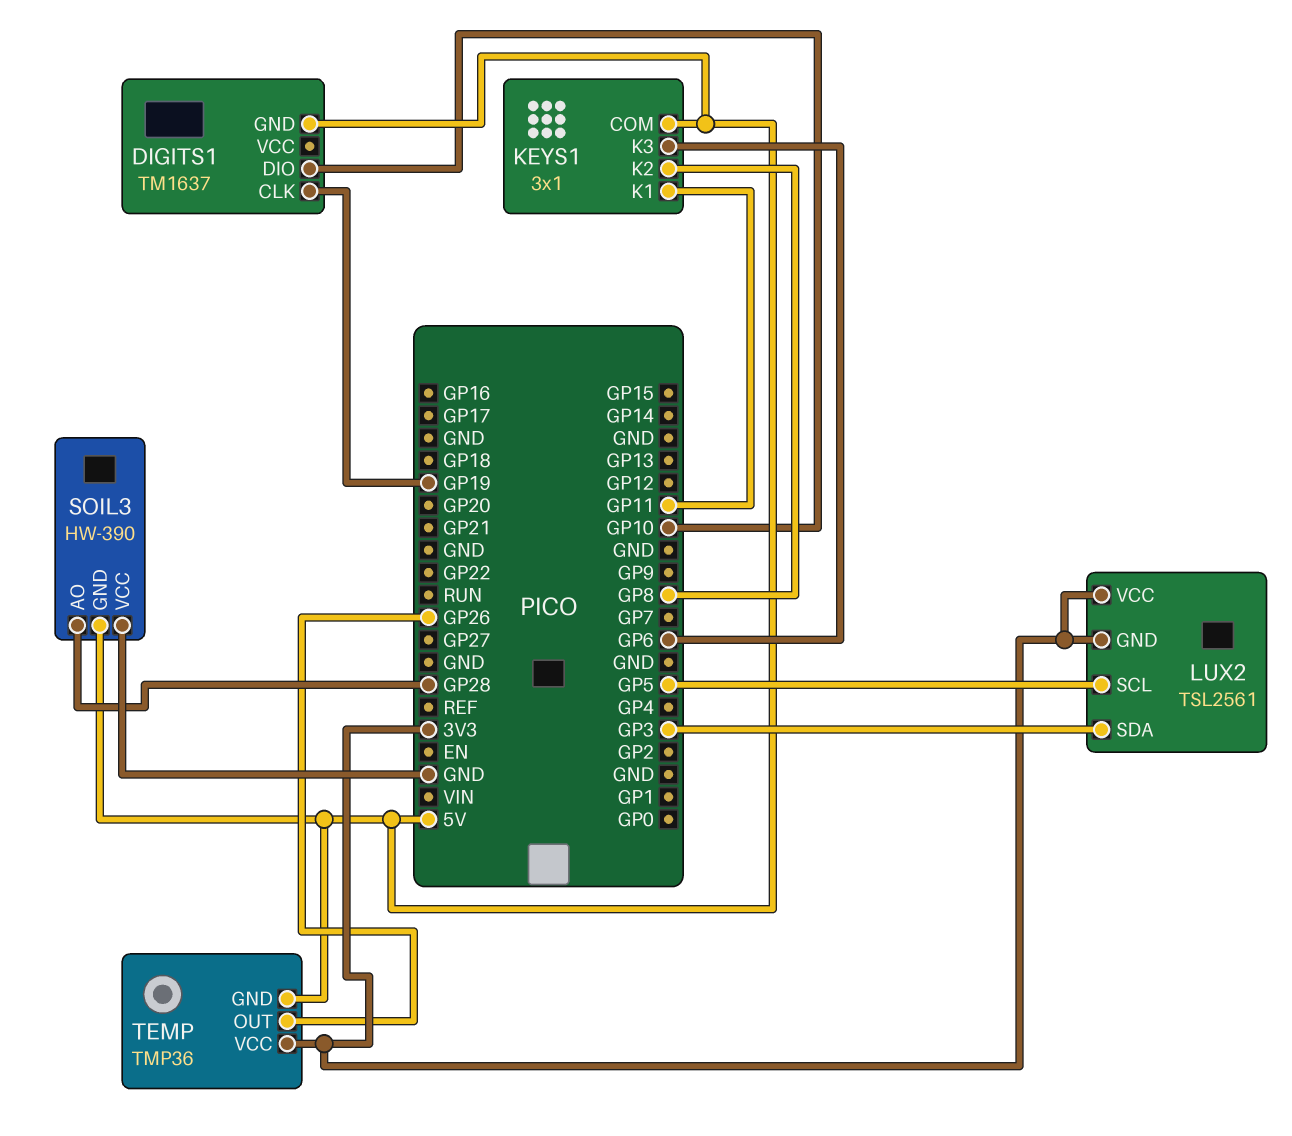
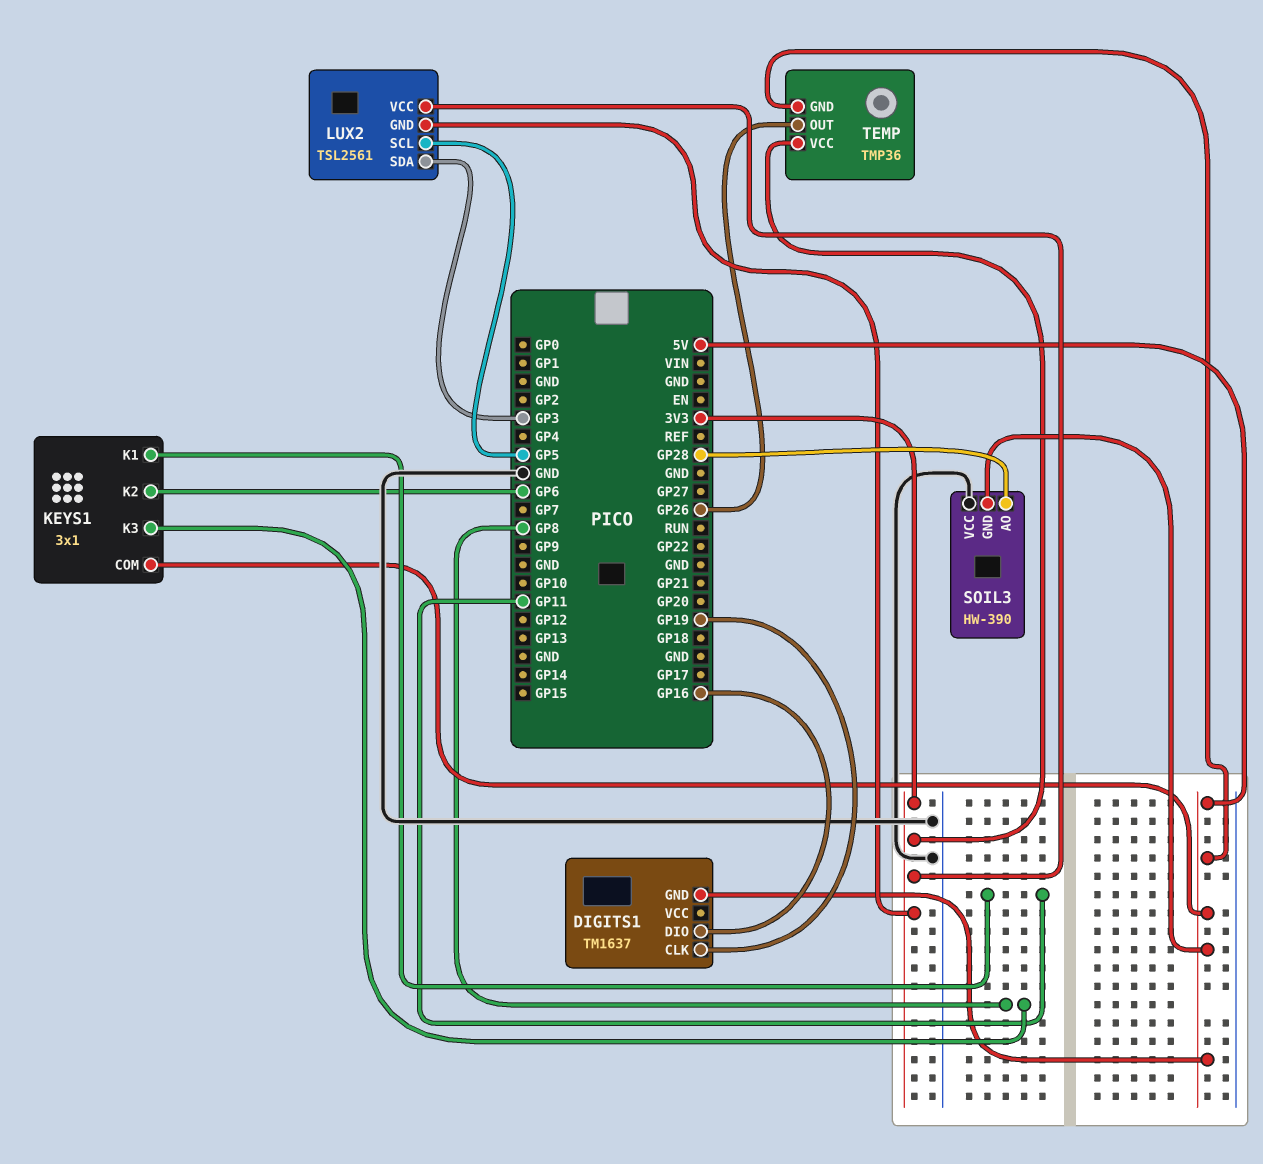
DIGITS1 pin DIO: GP10 -> GP16
KEYS1 pin K2: GP8 -> GP6
KEYS1 pin K3: GP6 -> GP8

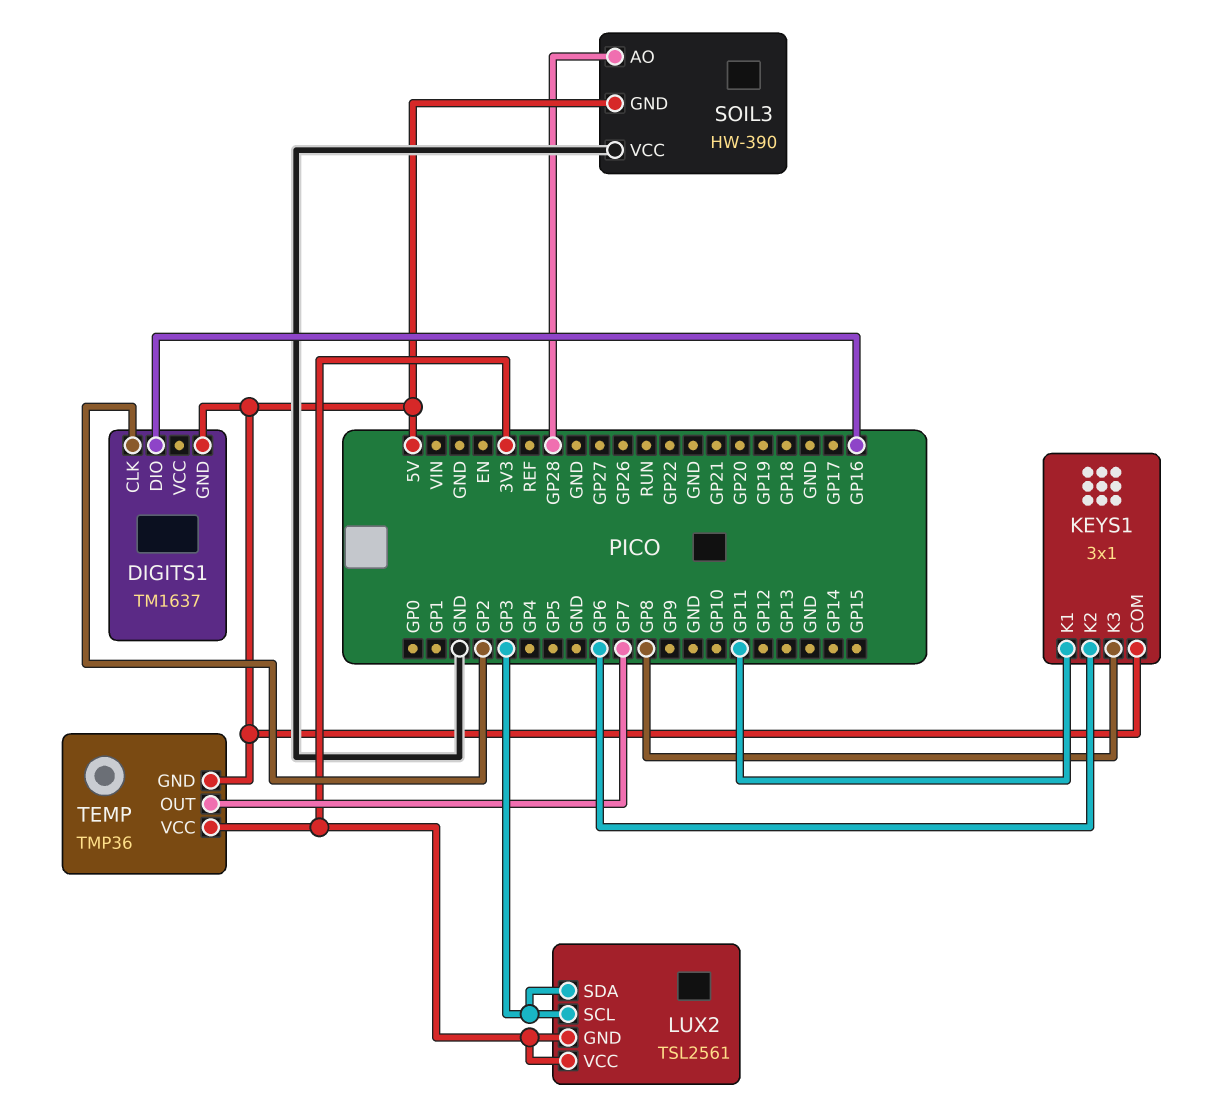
DIGITS1 pin CLK: GP19 -> GP2
LUX2 pin SCL: GP5 -> GP3
TEMP pin OUT: GP26 -> GP7

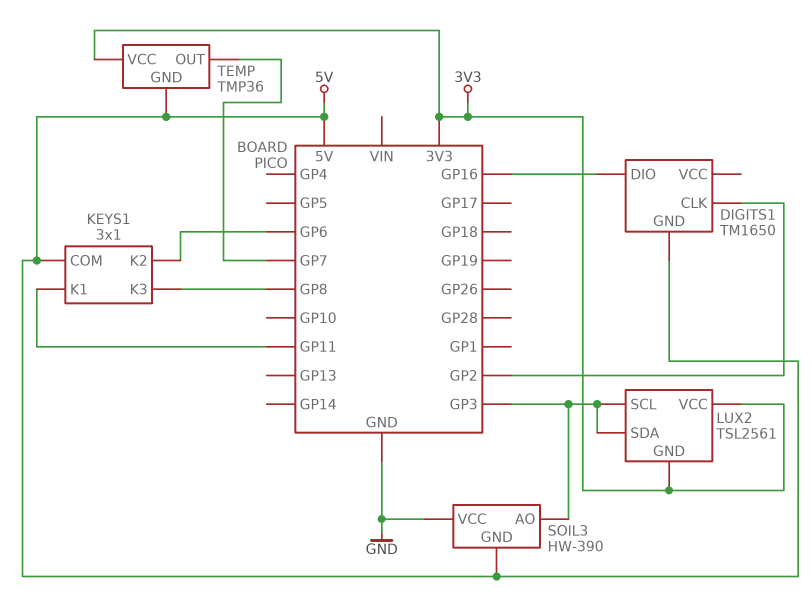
DIGITS1: TM1637 -> TM1650
SOIL3 pin AO: GP28 -> GP3

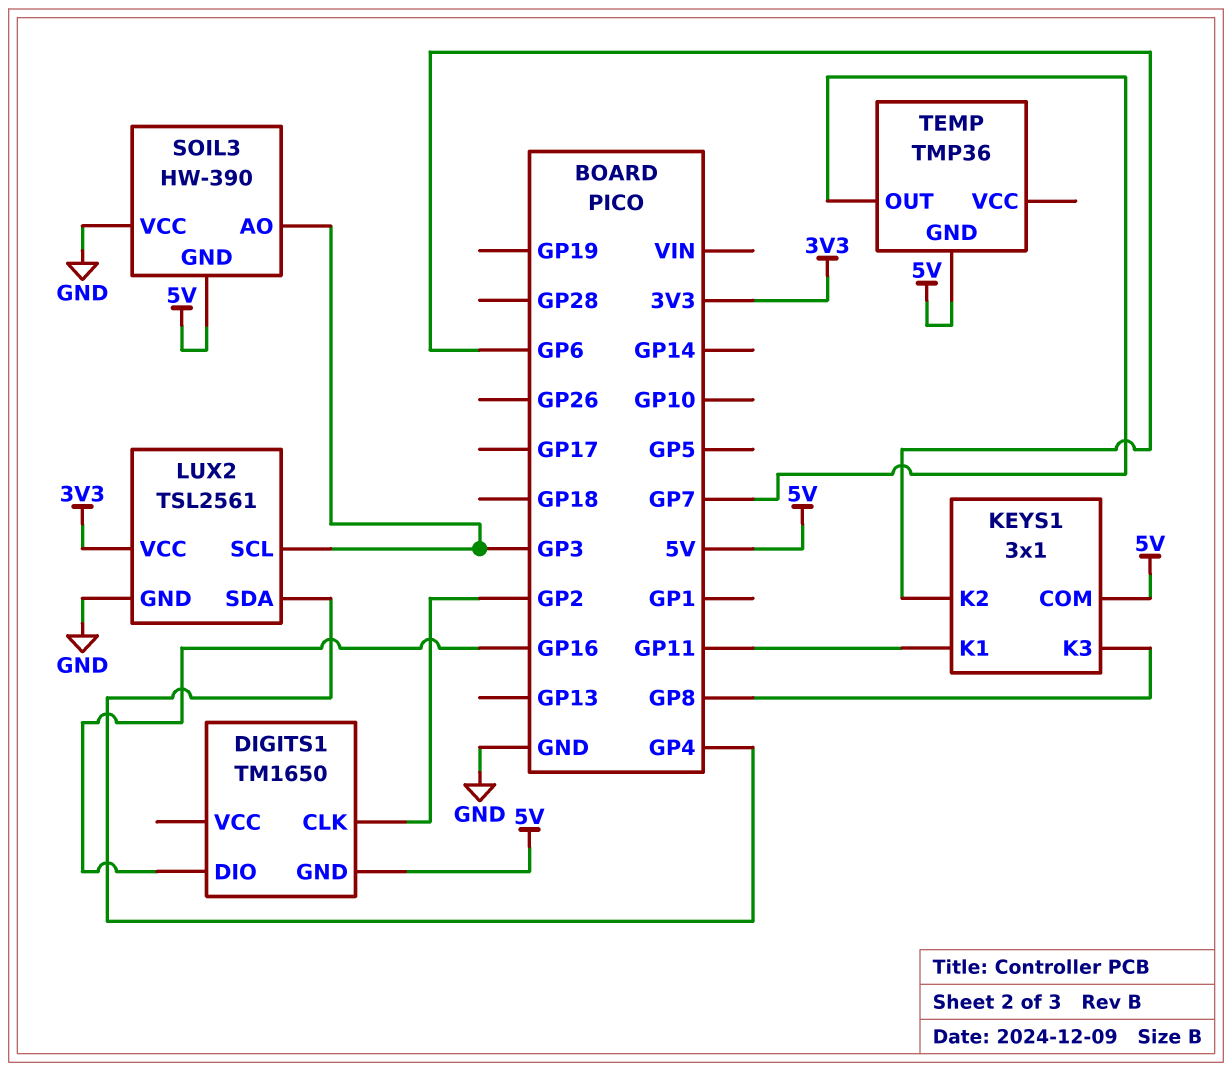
LUX2 pin GND: 3V3 -> GND
LUX2 pin SDA: GP3 -> GP4
TEMP pin VCC: 3V3 -> none

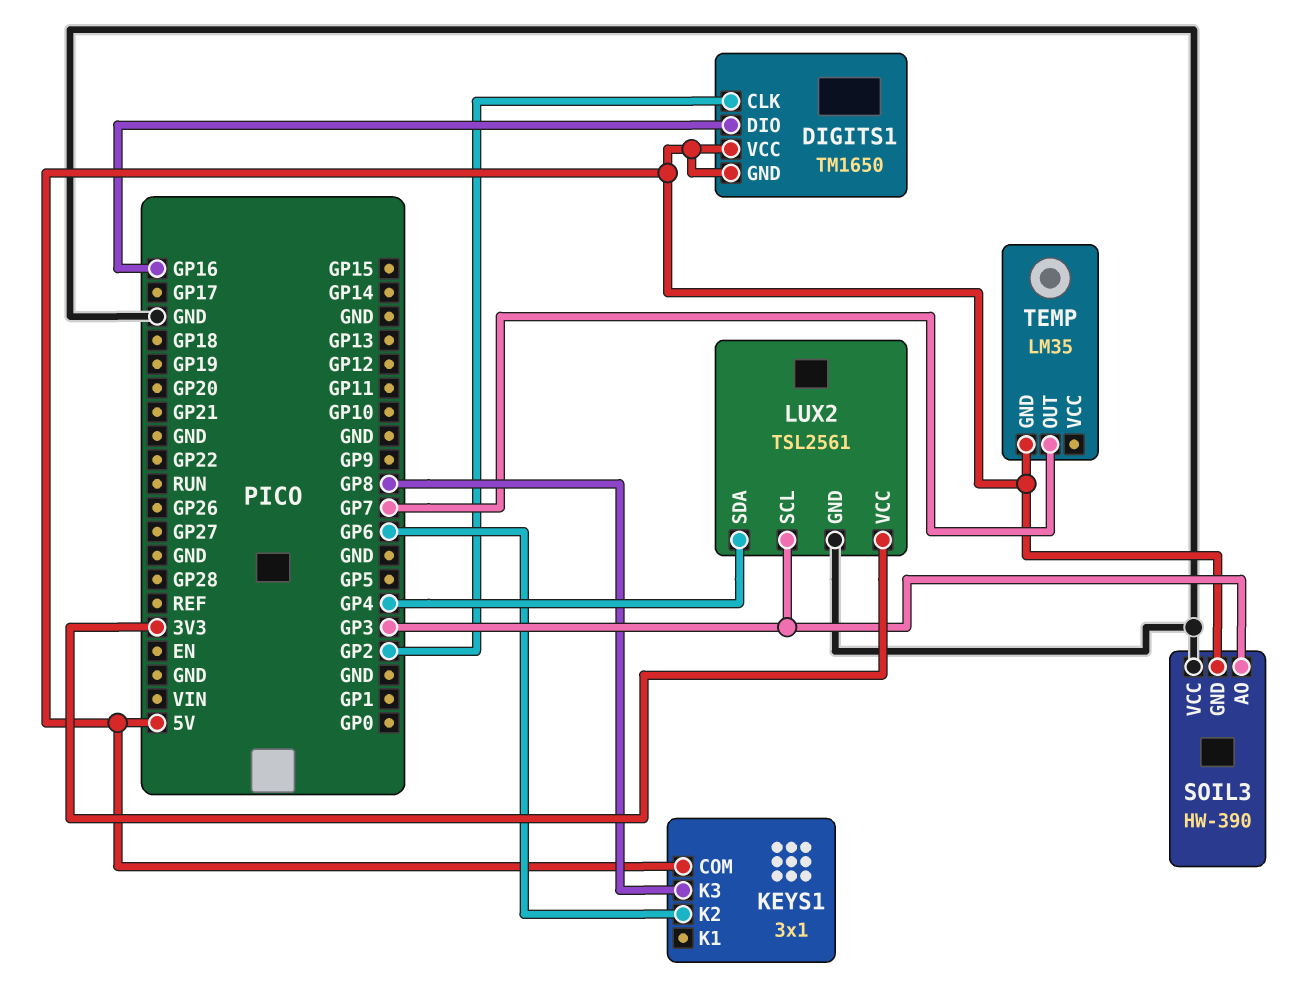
DIGITS1 pin VCC: none -> 5V
KEYS1 pin K1: GP11 -> none
TEMP: TMP36 -> LM35

